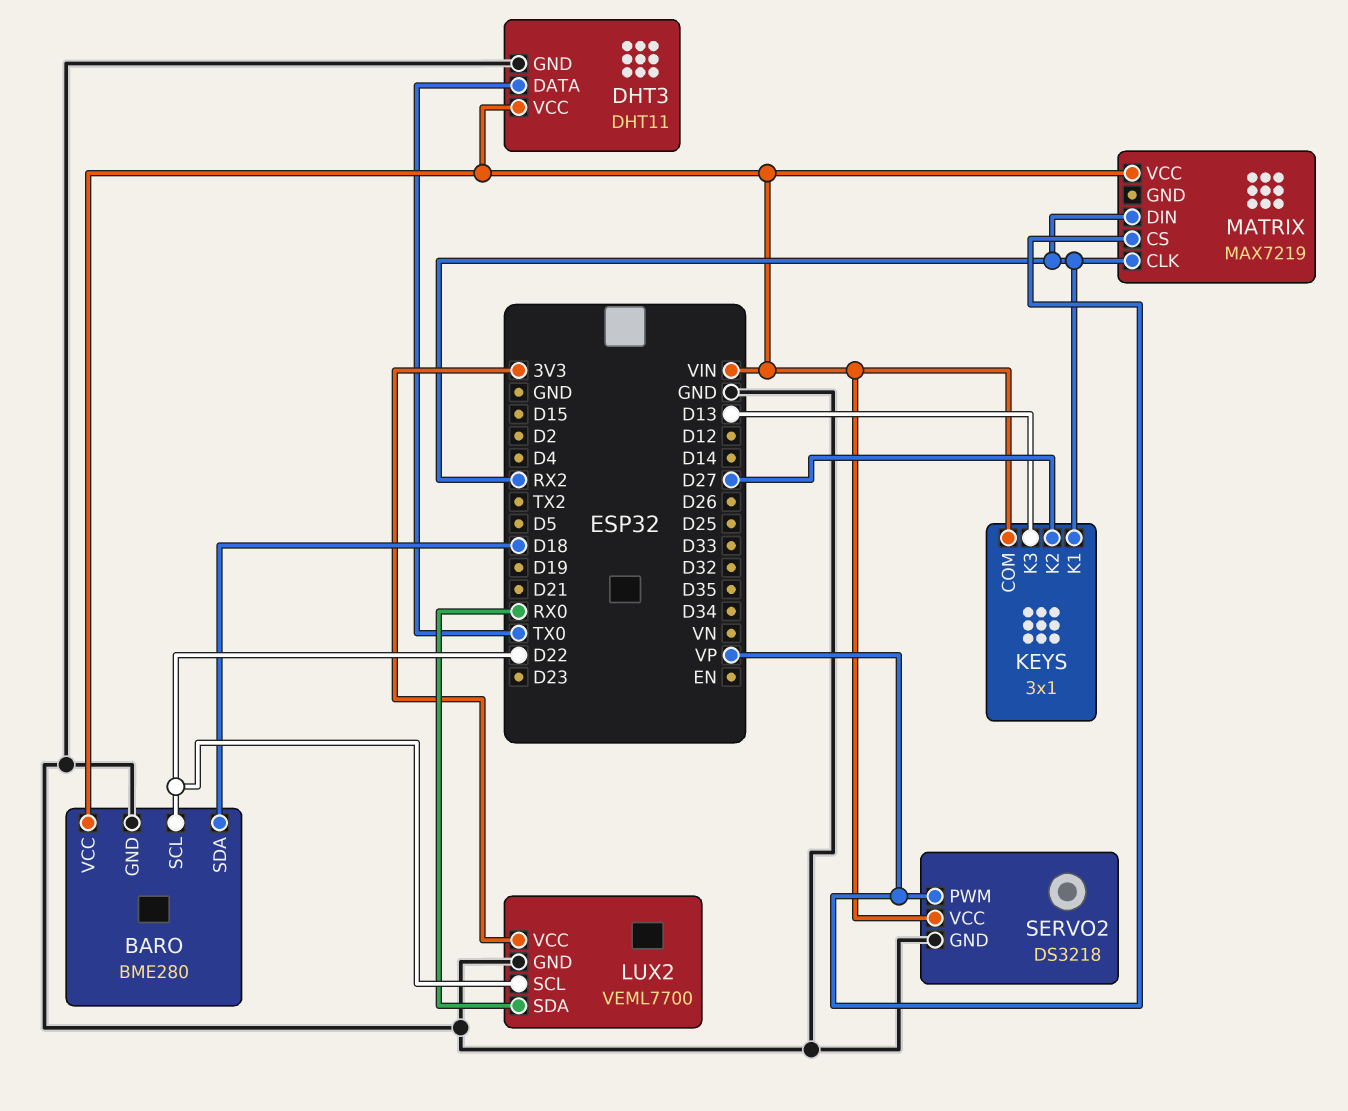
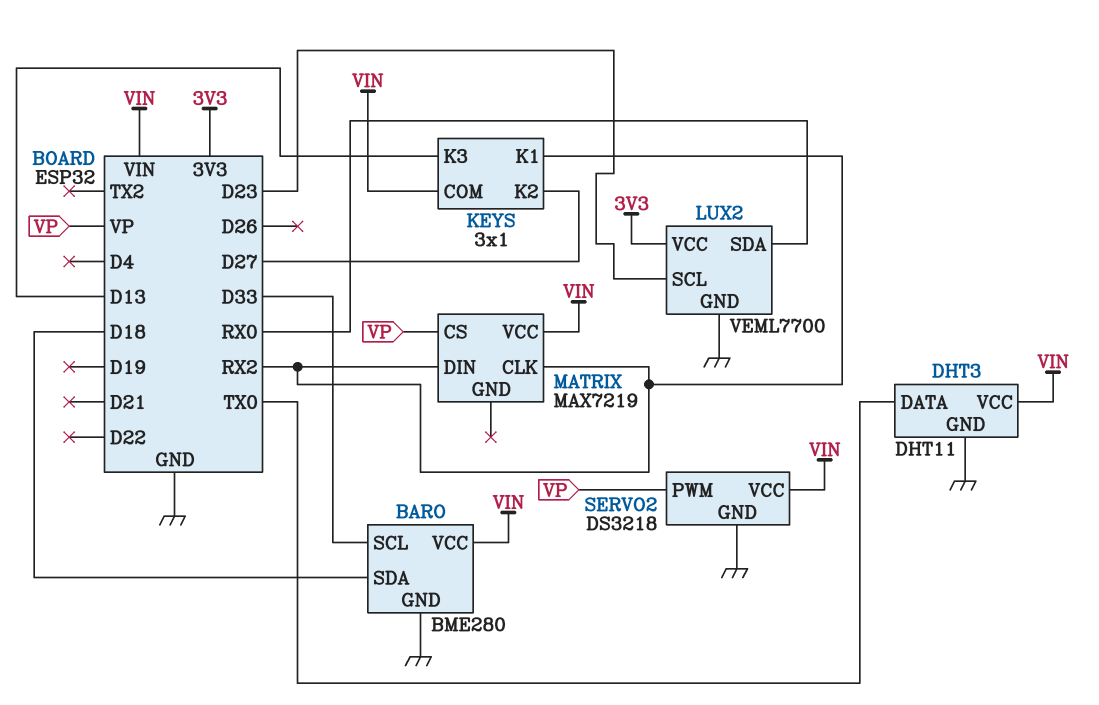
BARO pin SCL: D22 -> D33
LUX2 pin SCL: D22 -> D23

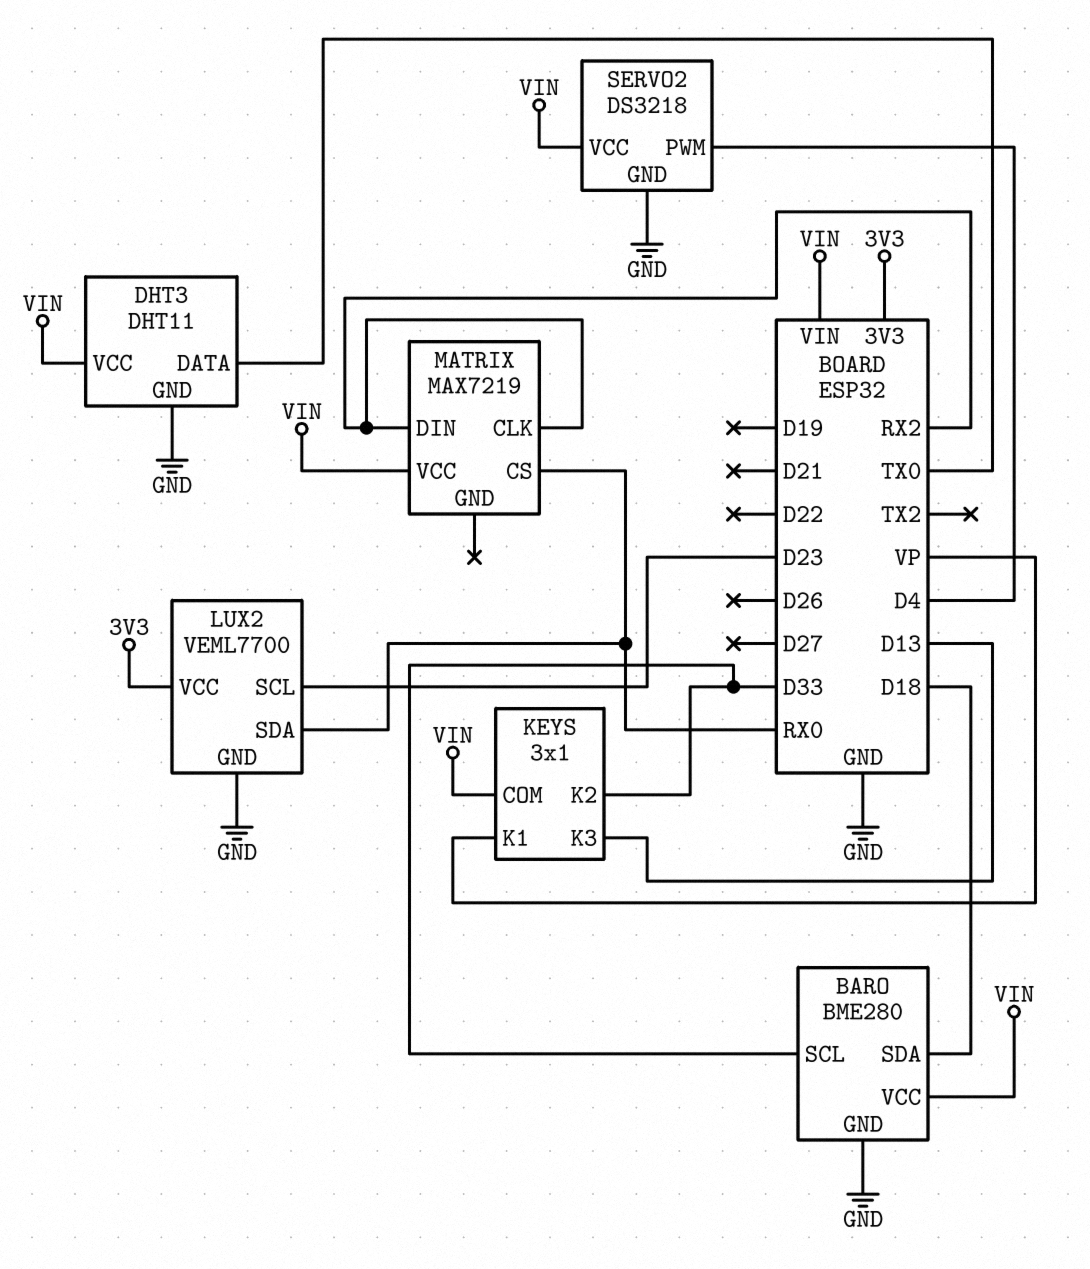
KEYS pin K1: RX2 -> VP
KEYS pin K2: D27 -> D33
MATRIX pin CS: VP -> RX0
SERVO2 pin PWM: VP -> D4

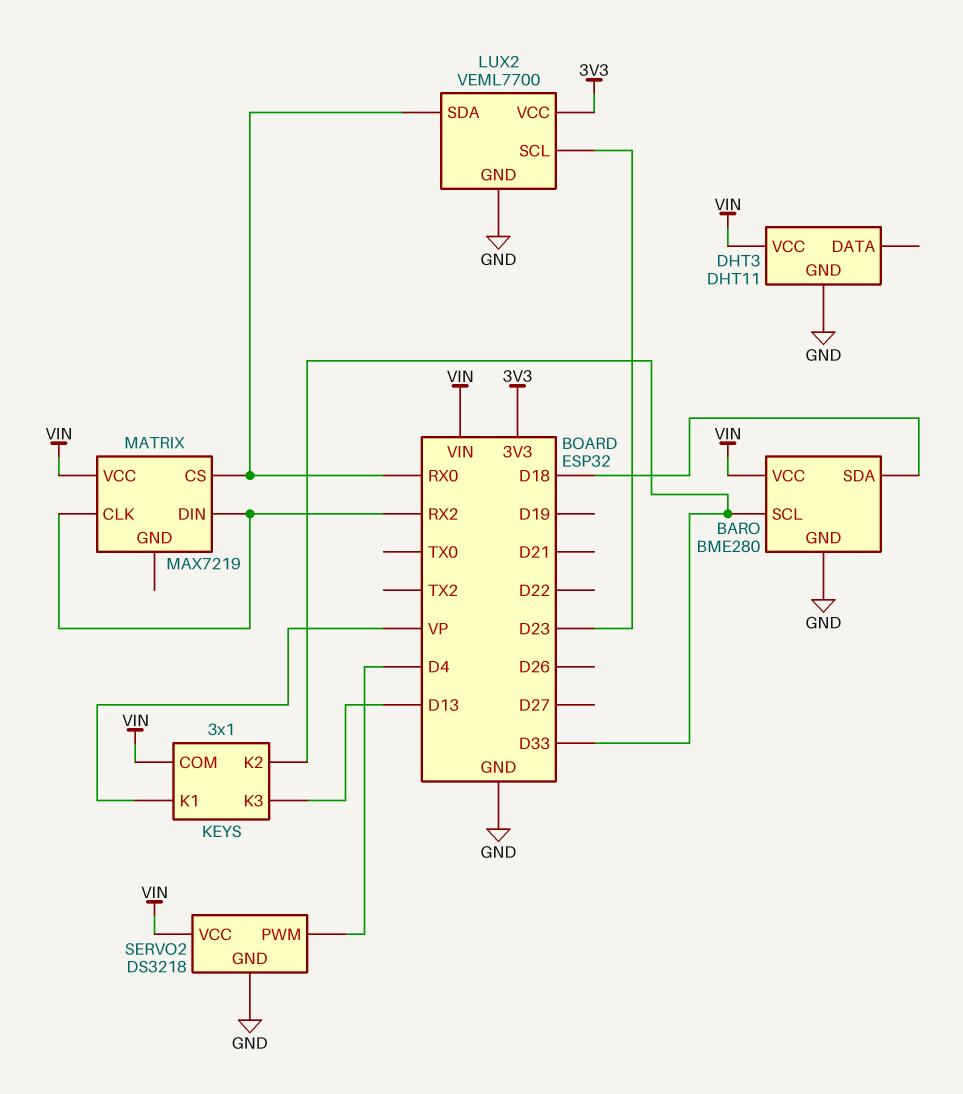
DHT3 pin DATA: TX0 -> none

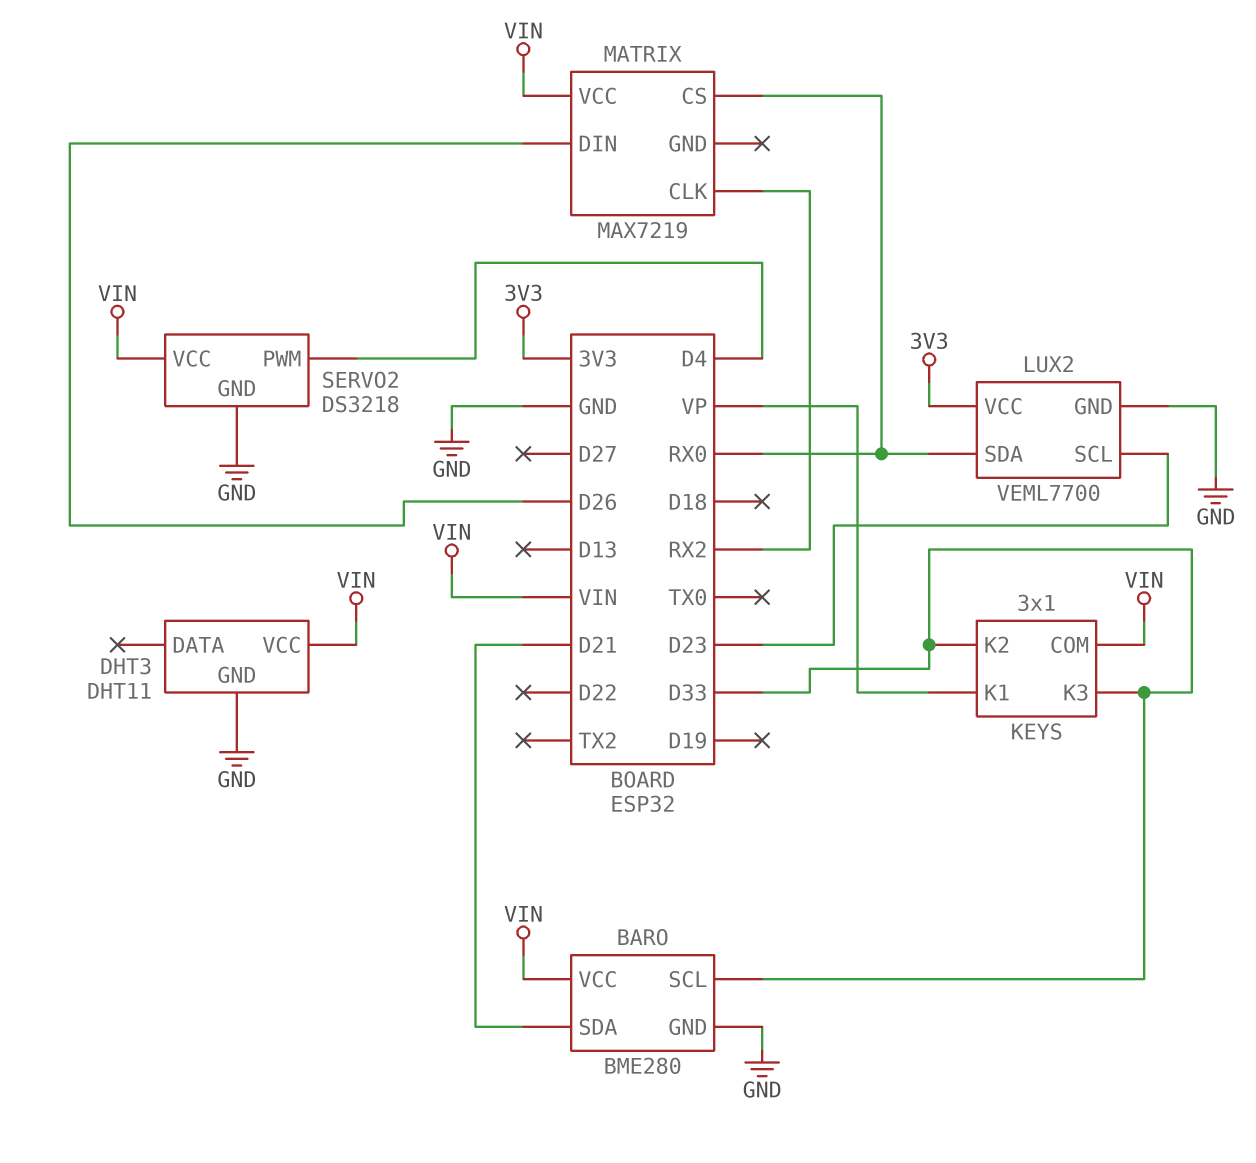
BARO pin SDA: D18 -> D21
KEYS pin K3: D13 -> D33
MATRIX pin DIN: RX2 -> D26

